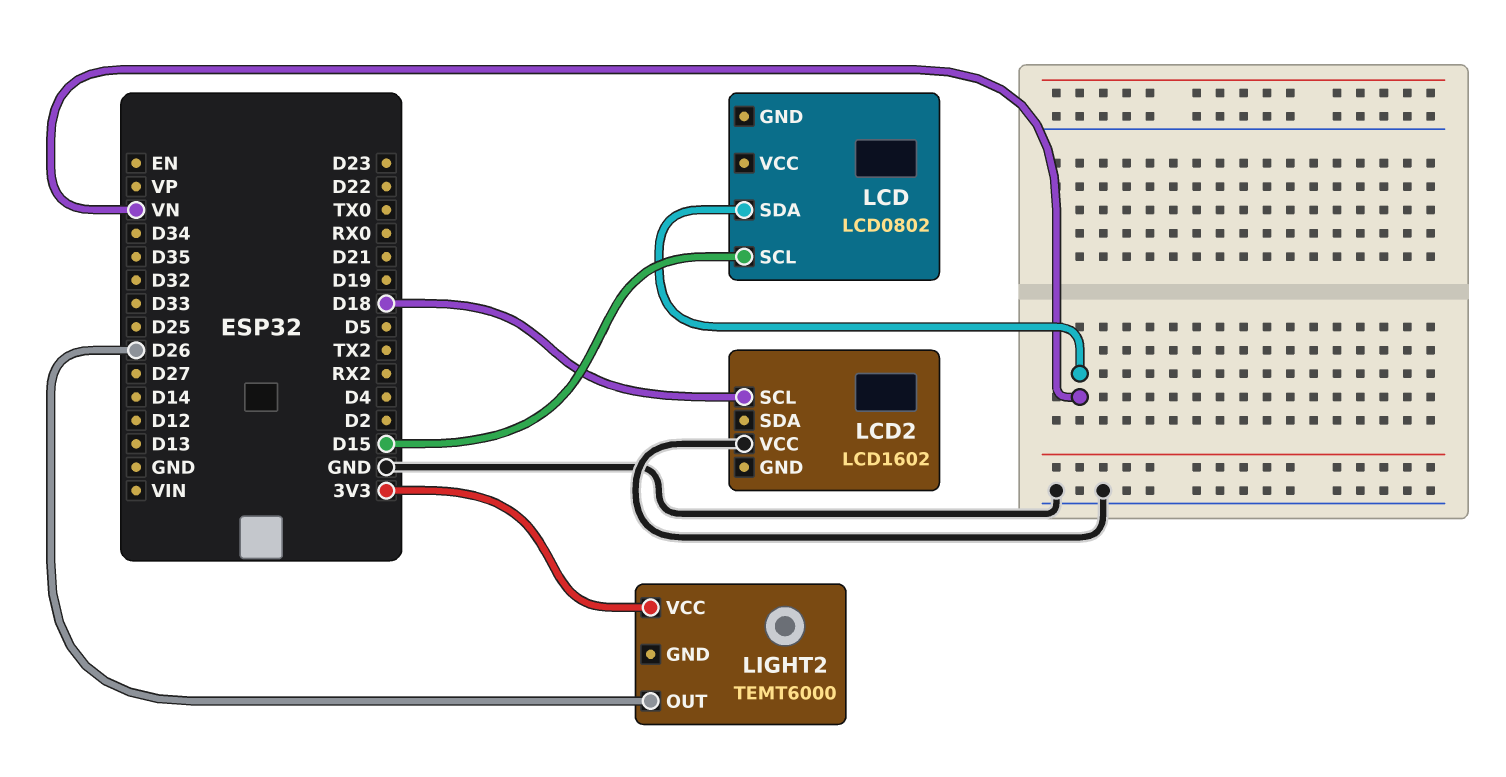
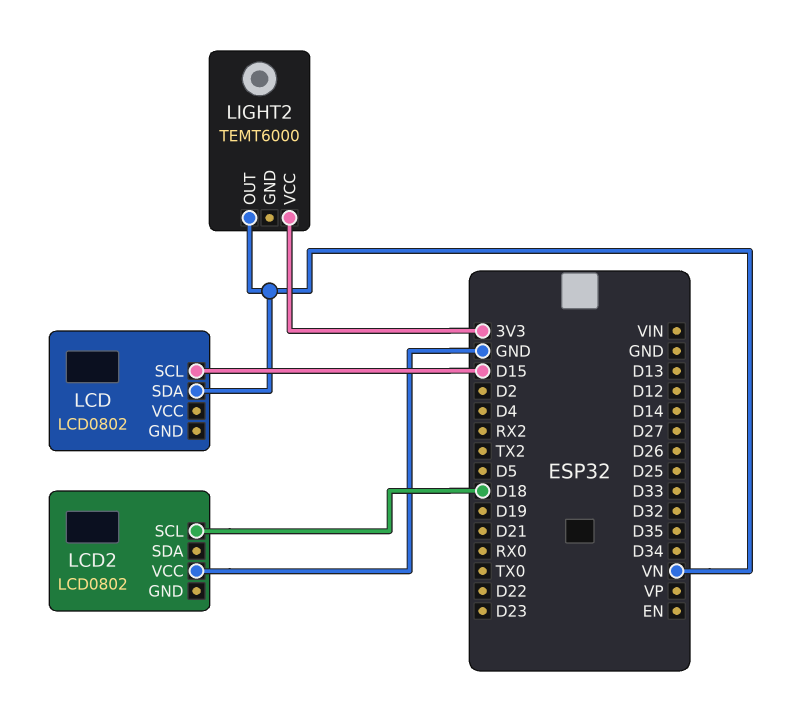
LCD2: LCD1602 -> LCD0802
LIGHT2 pin OUT: D26 -> VN

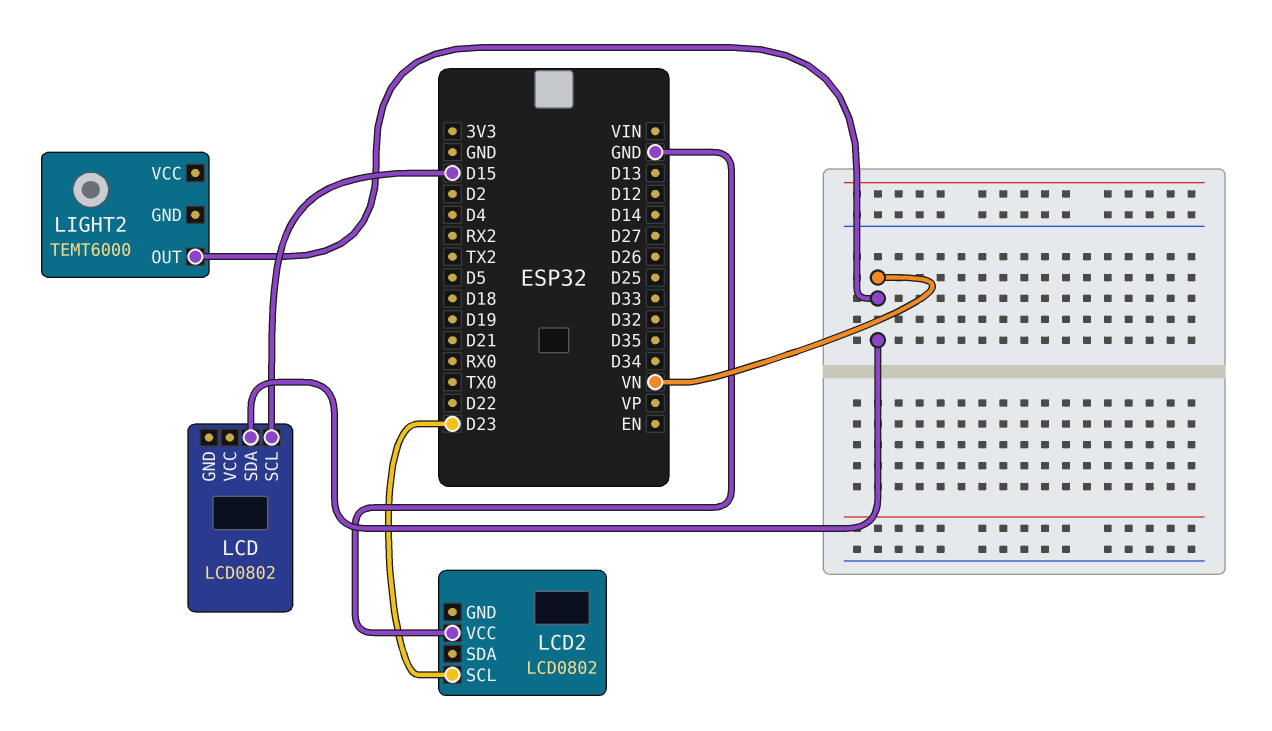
LCD2 pin SCL: D18 -> D23
LIGHT2 pin VCC: 3V3 -> none

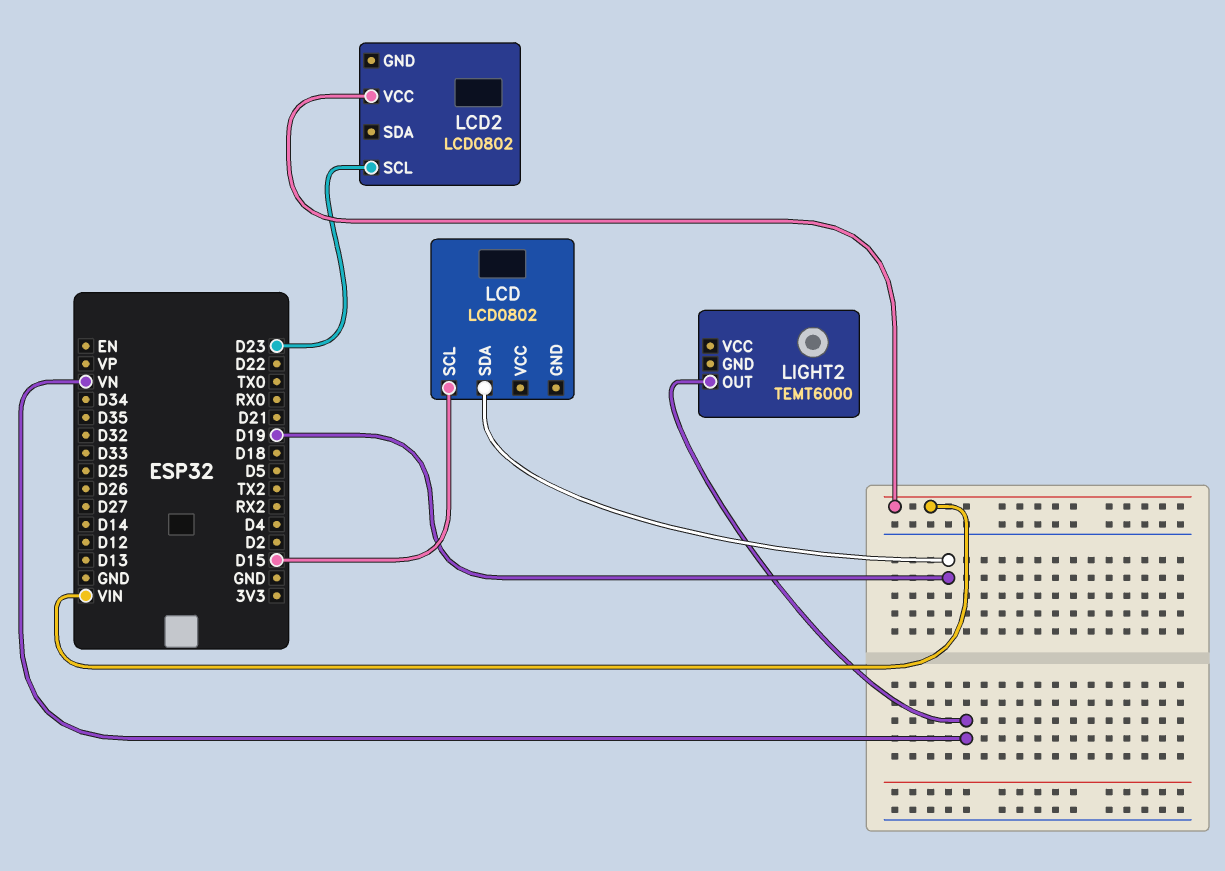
LCD pin SDA: VN -> D19
LCD2 pin VCC: GND -> VIN

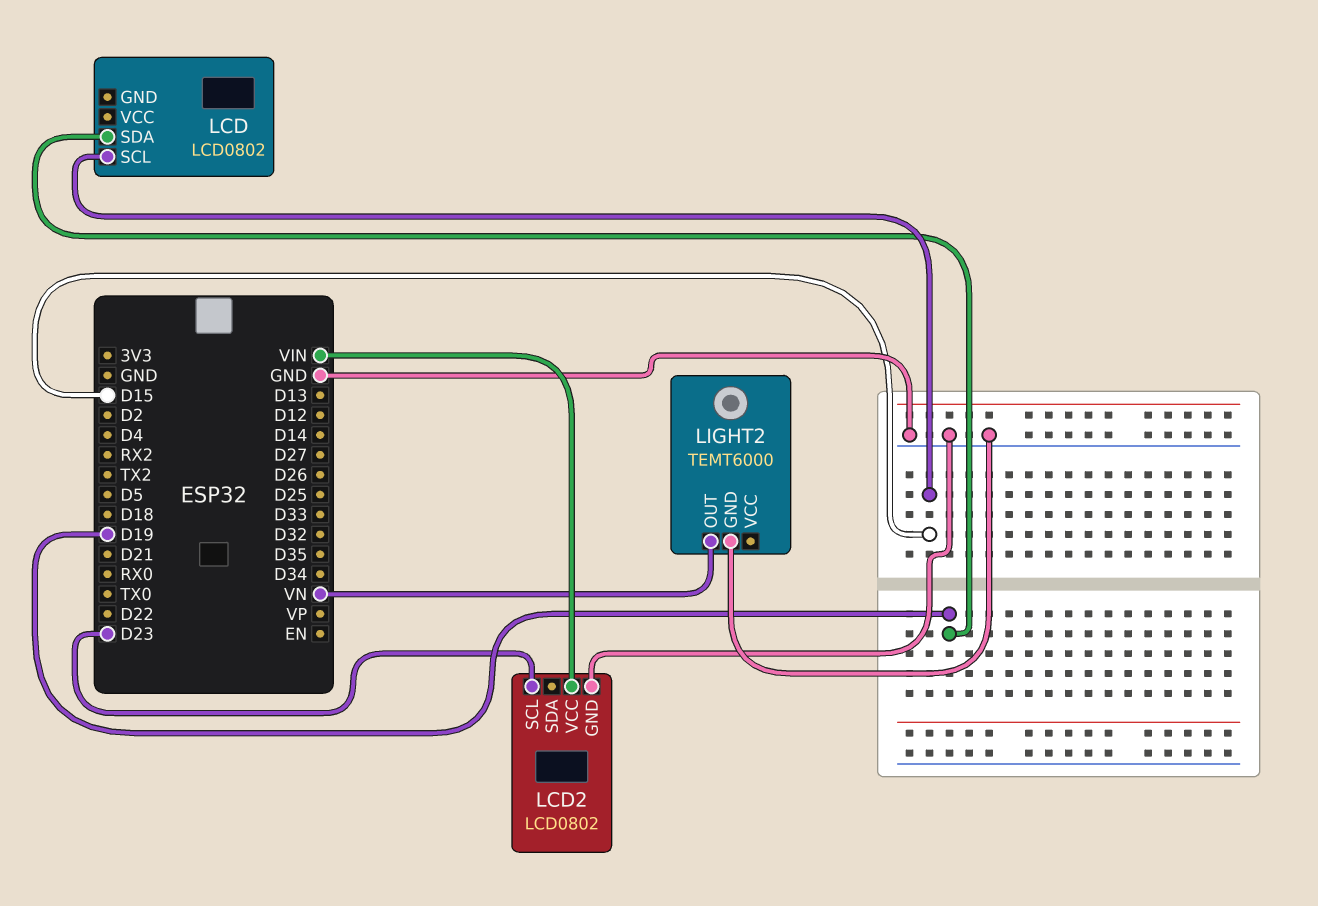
LCD2 pin GND: none -> GND
LIGHT2 pin GND: none -> GND

